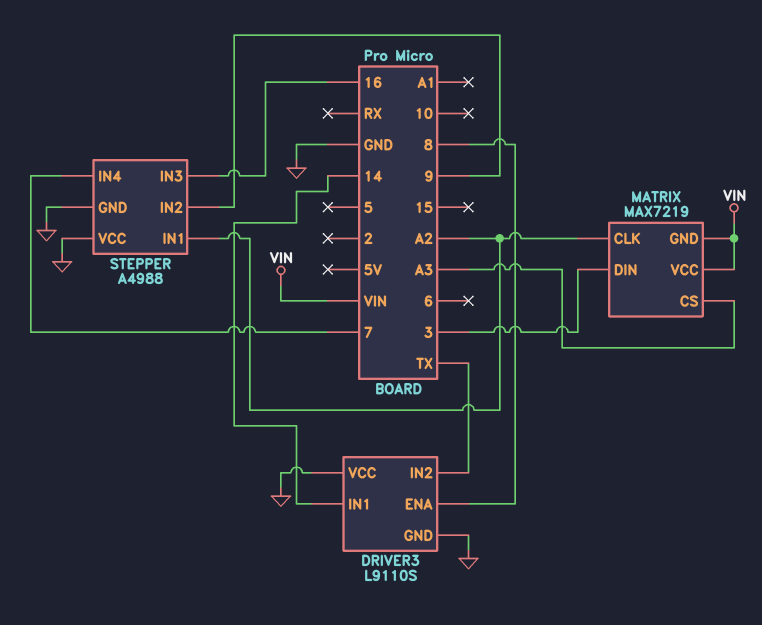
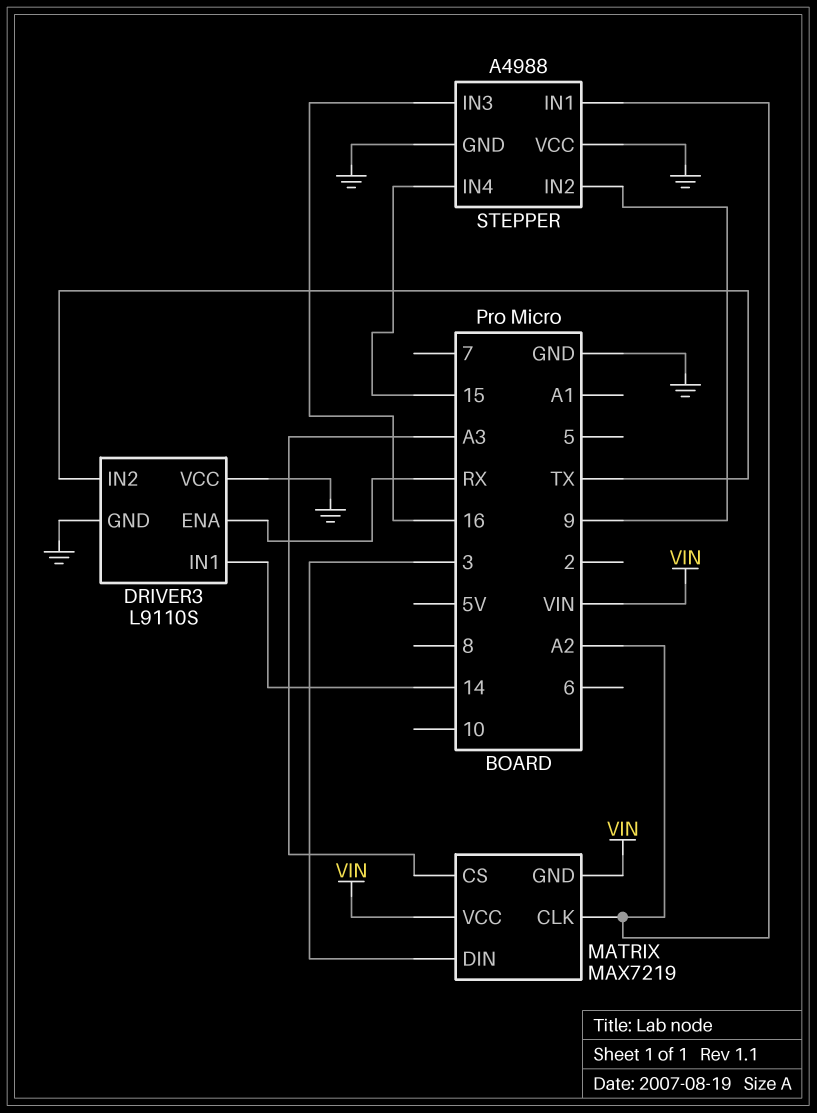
DRIVER3 pin ENA: 8 -> RX
STEPPER pin IN4: 7 -> 15

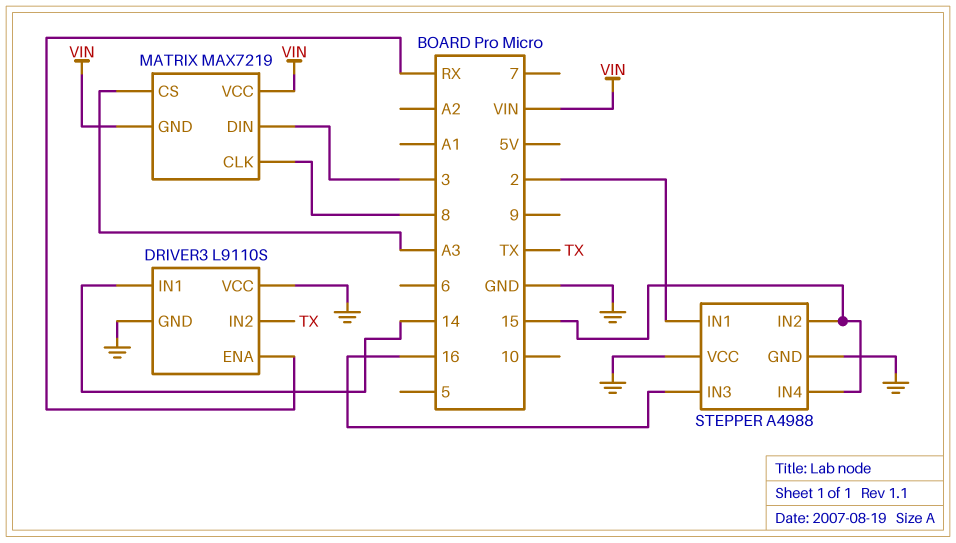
MATRIX pin CLK: A2 -> 8
STEPPER pin IN1: A2 -> 2
STEPPER pin IN2: 9 -> 15

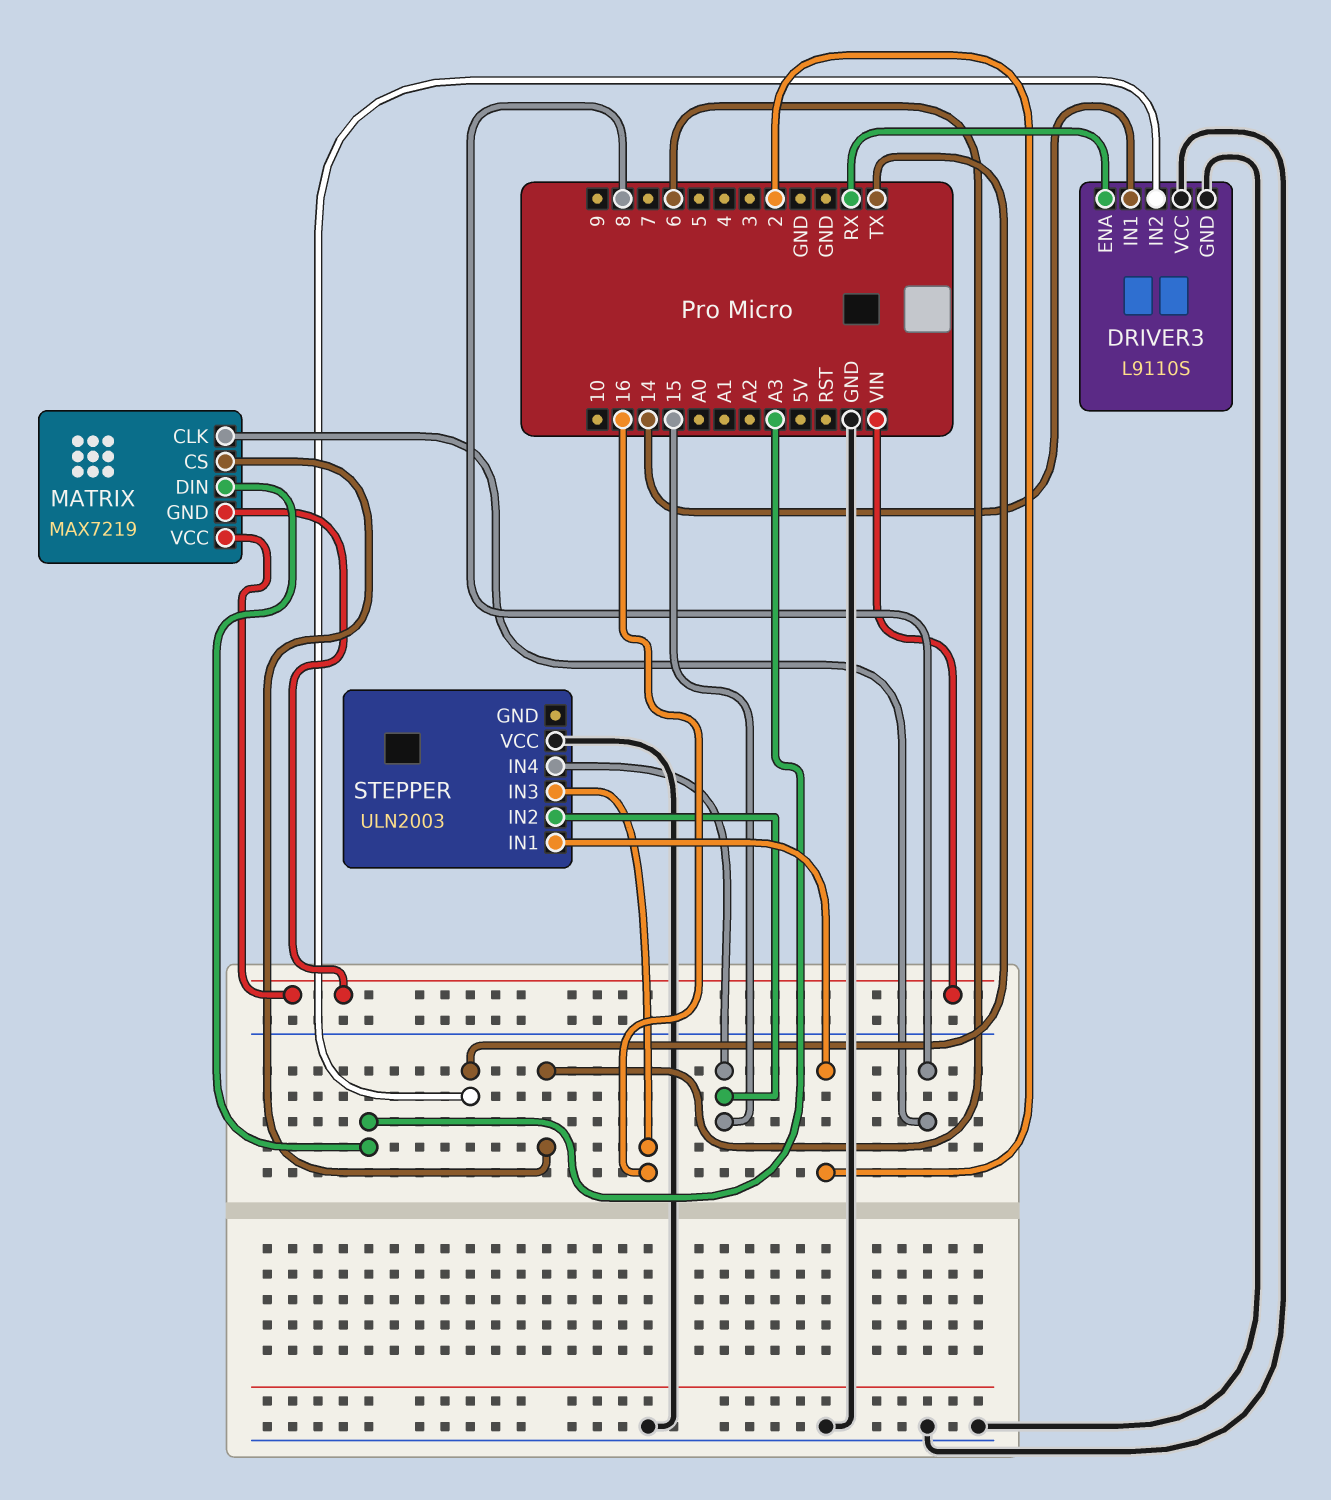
MATRIX pin CS: A3 -> 6
MATRIX pin DIN: 3 -> A3
STEPPER: A4988 -> ULN2003
STEPPER pin GND: GND -> none

